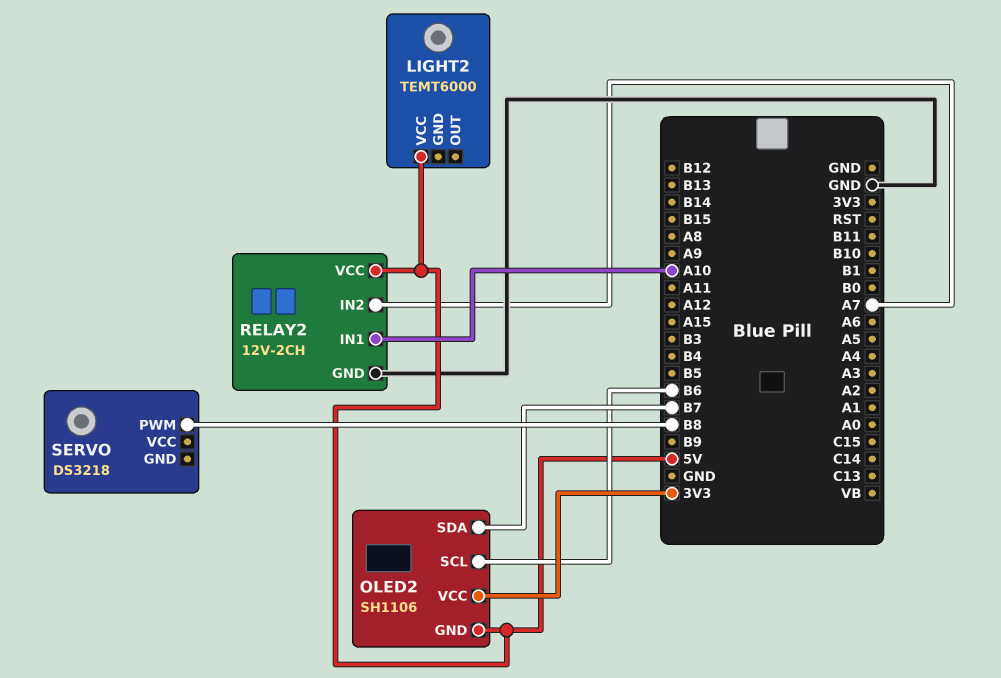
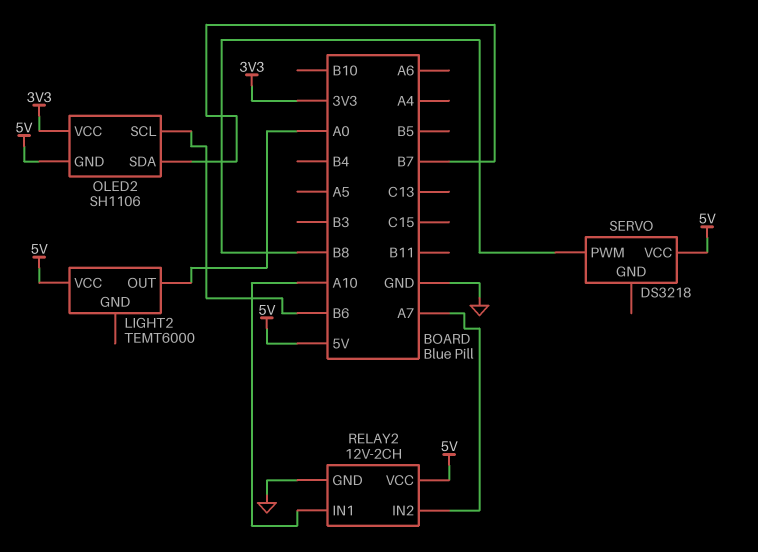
LIGHT2 pin OUT: none -> A0
SERVO pin VCC: none -> 5V

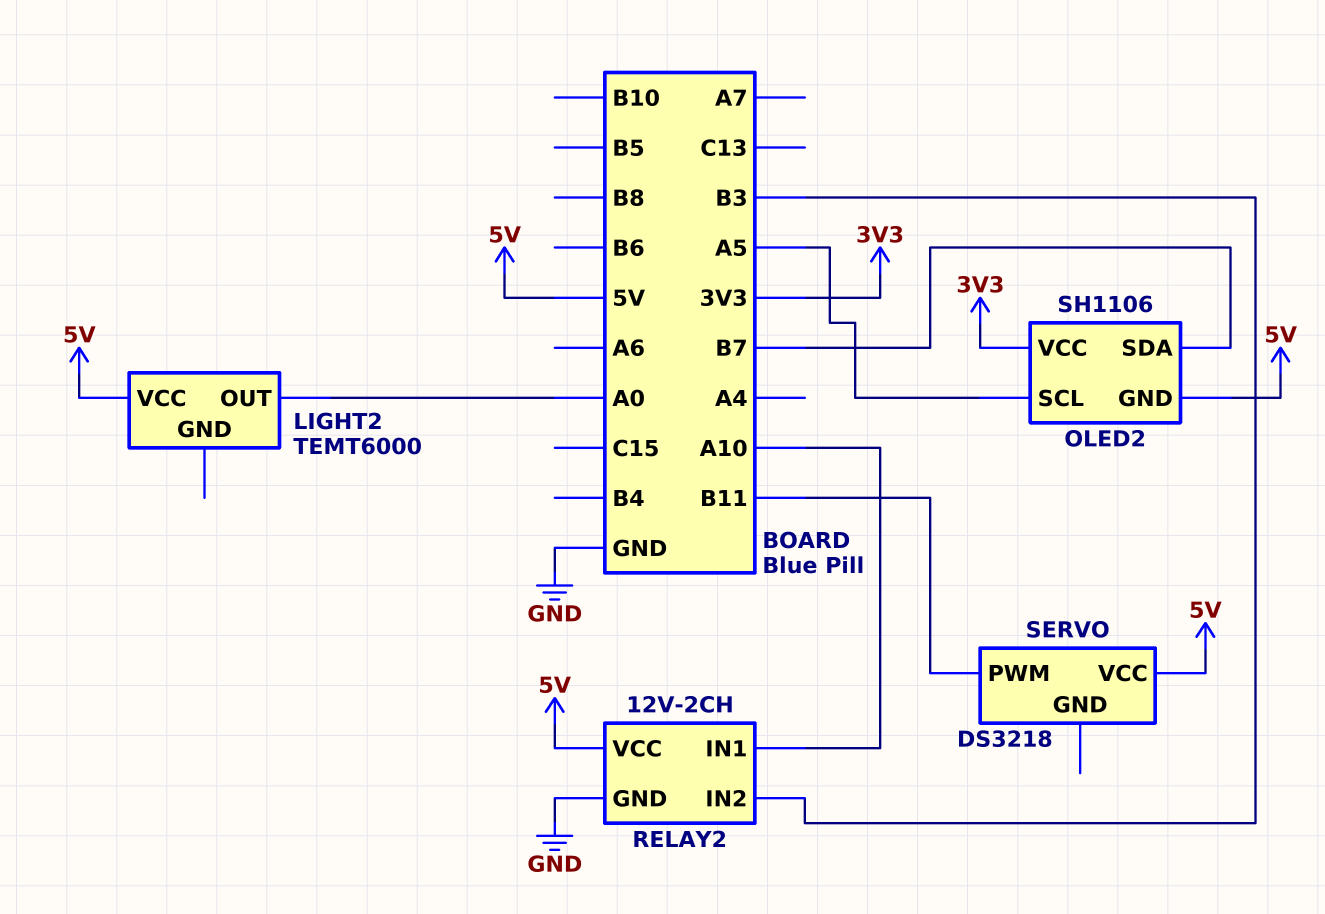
OLED2 pin SCL: B6 -> A5
RELAY2 pin IN2: A7 -> B3
SERVO pin PWM: B8 -> B11

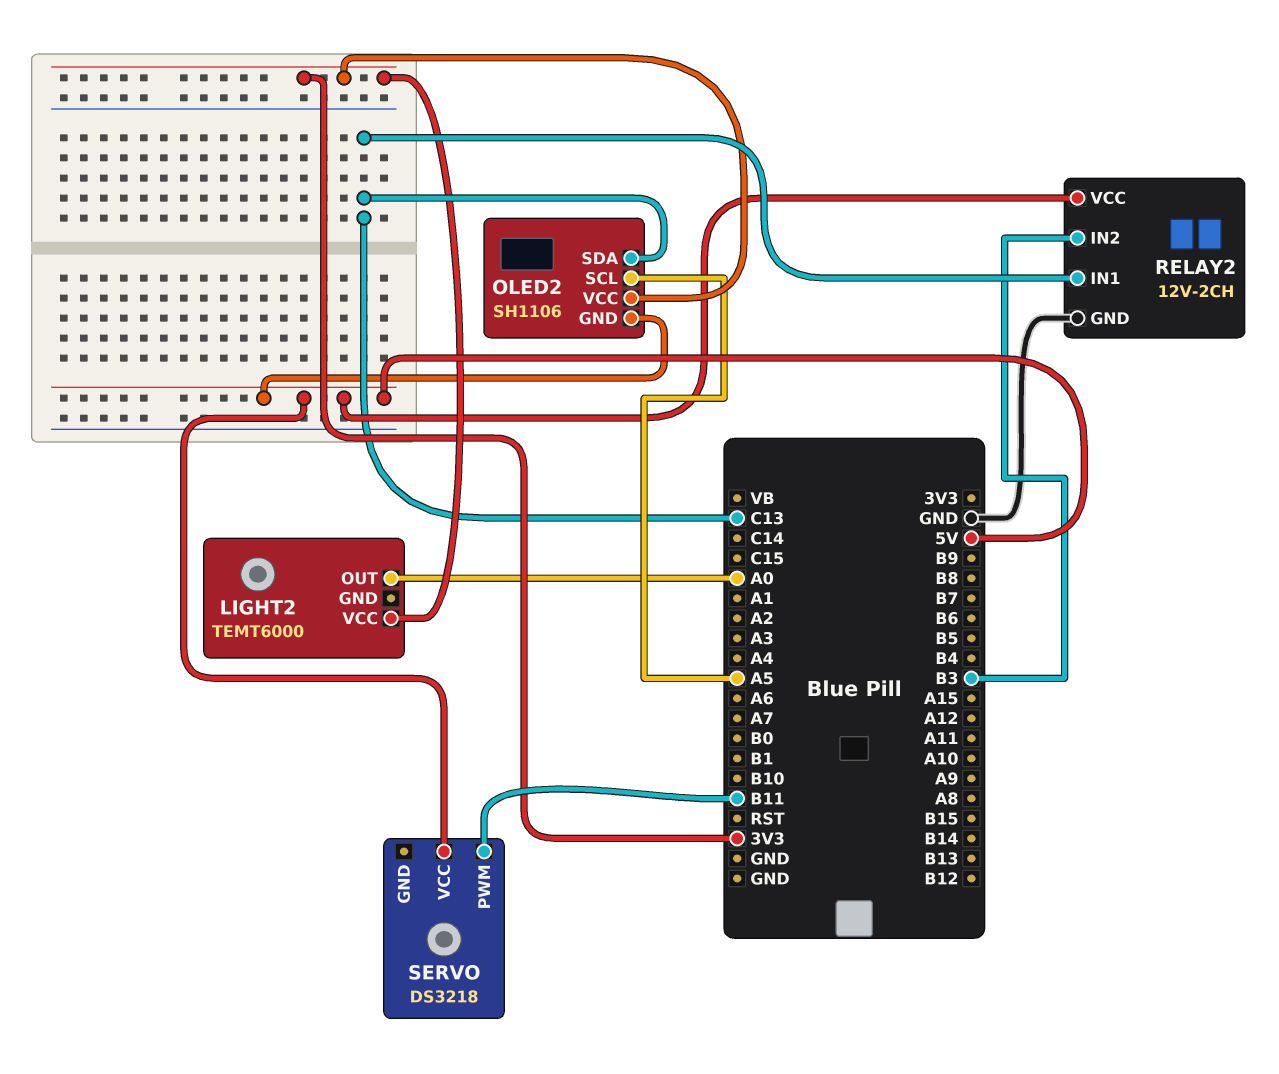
LIGHT2 pin VCC: 5V -> 3V3
OLED2 pin SDA: B7 -> C13
RELAY2 pin IN1: A10 -> C13

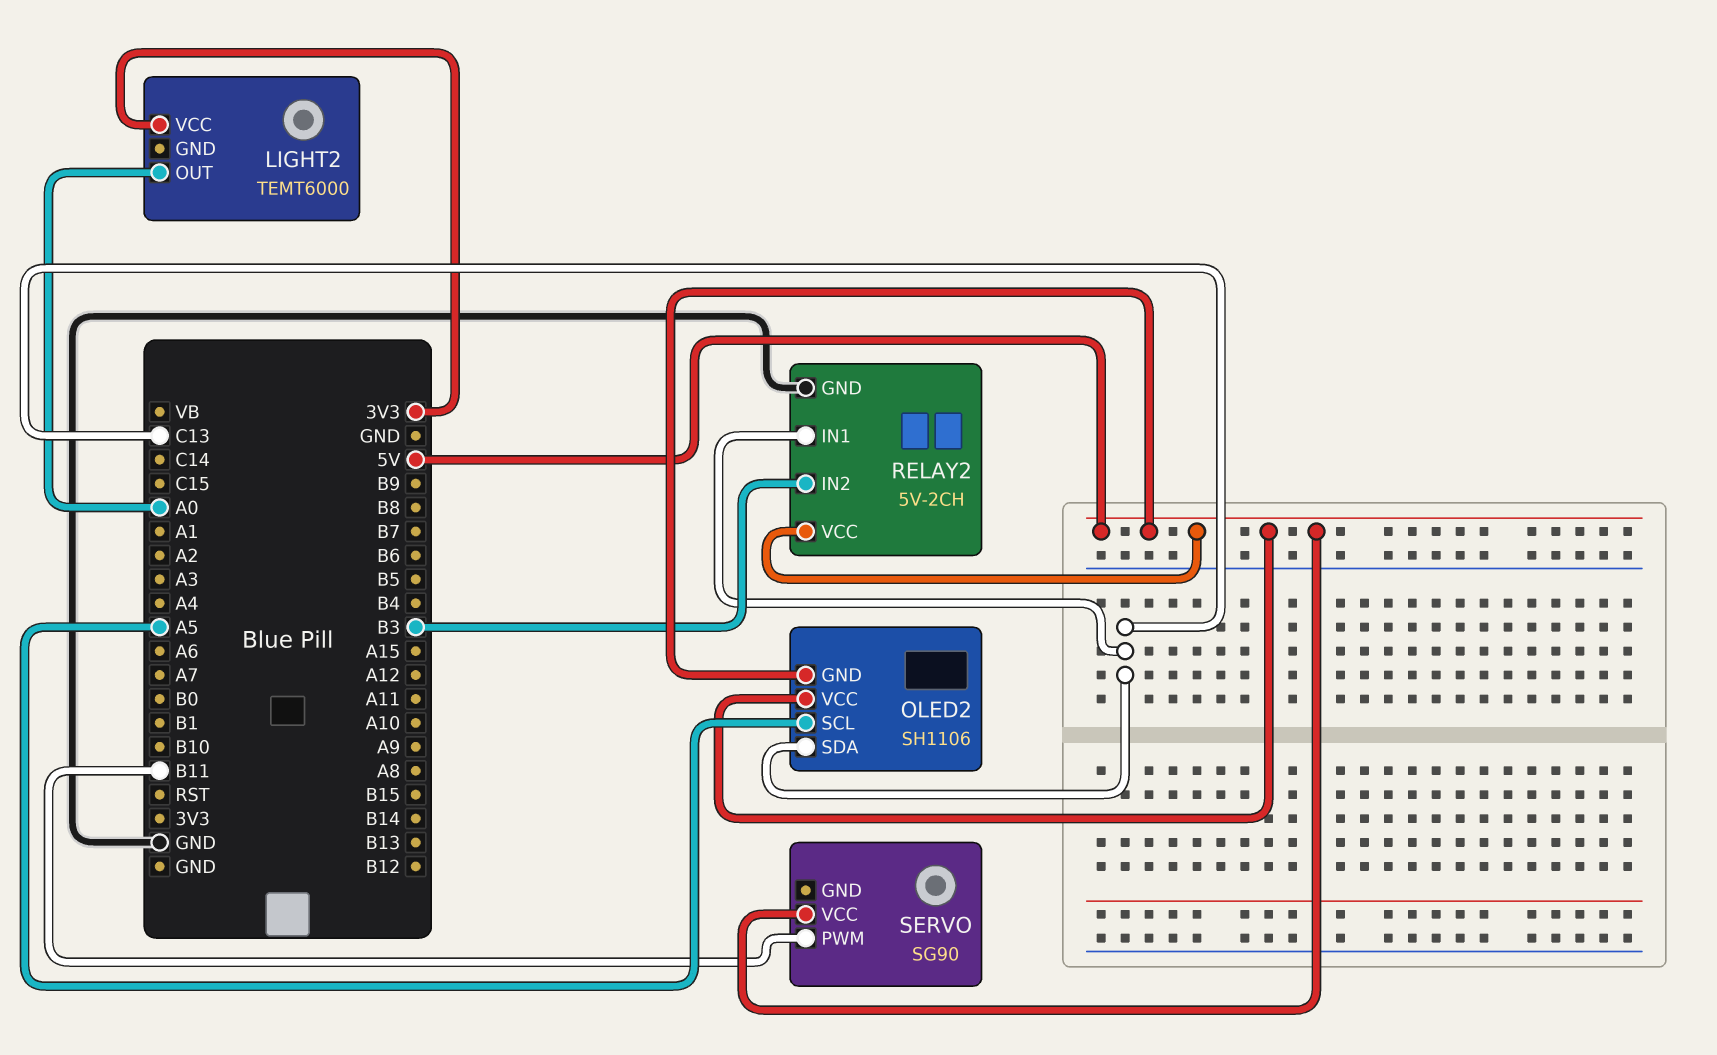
OLED2 pin VCC: 3V3 -> 5V
RELAY2: 12V-2CH -> 5V-2CH
SERVO: DS3218 -> SG90

